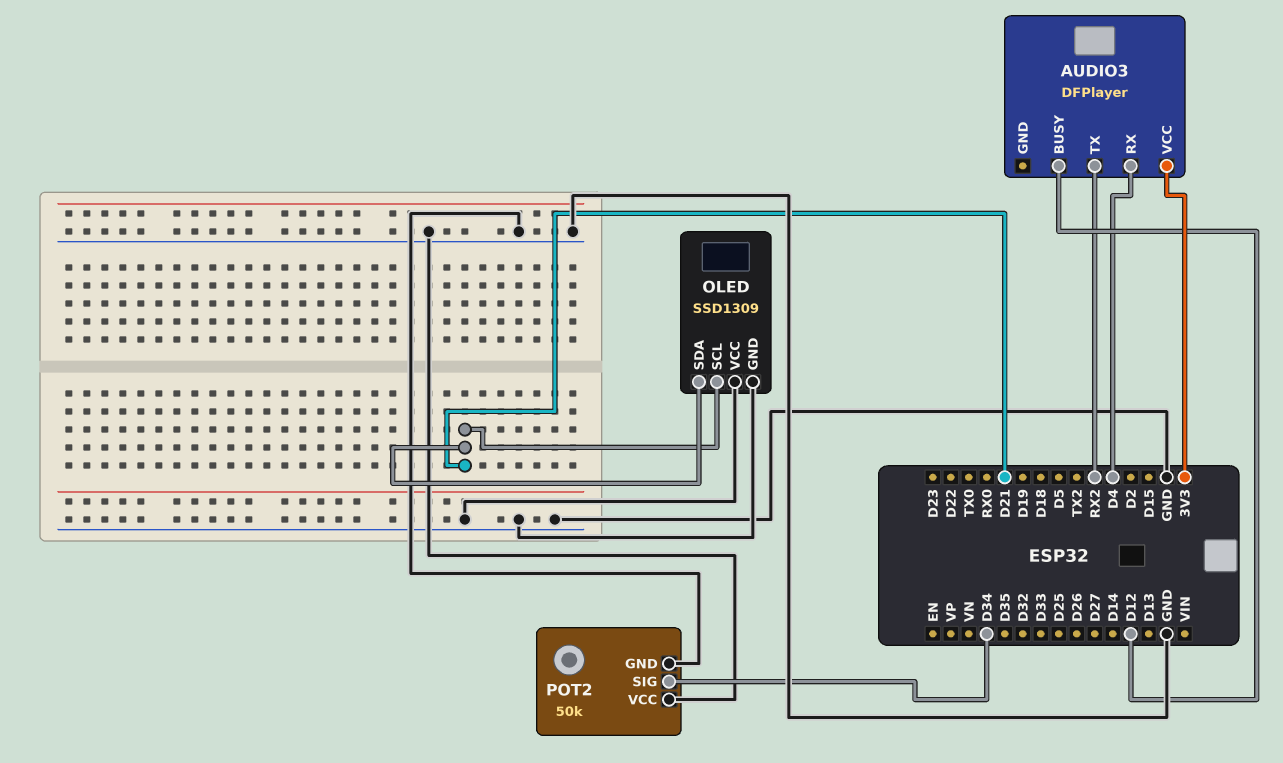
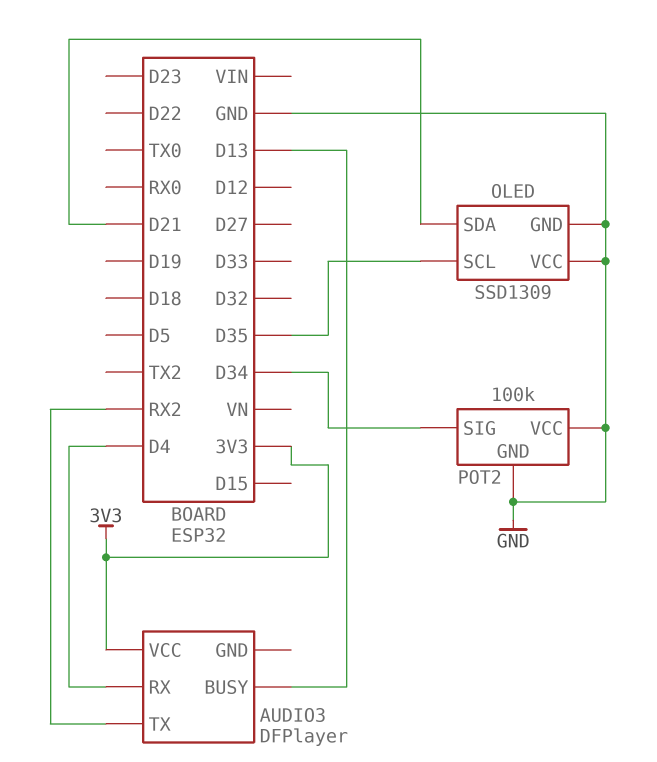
AUDIO3 pin BUSY: D12 -> D13
OLED pin SCL: D21 -> D35
POT2: 50k -> 100k

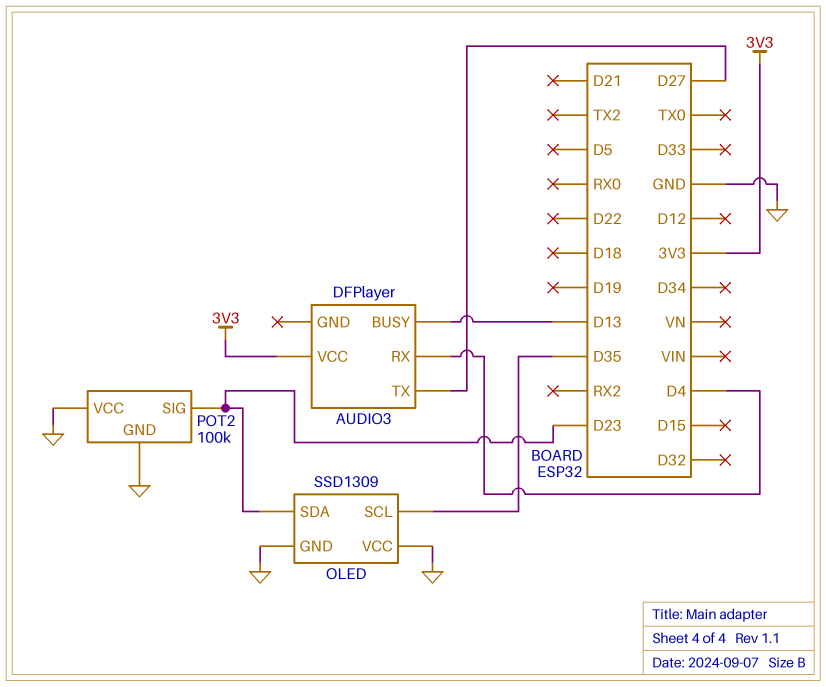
AUDIO3 pin TX: RX2 -> D27
OLED pin SDA: D21 -> D23
POT2 pin SIG: D34 -> D23

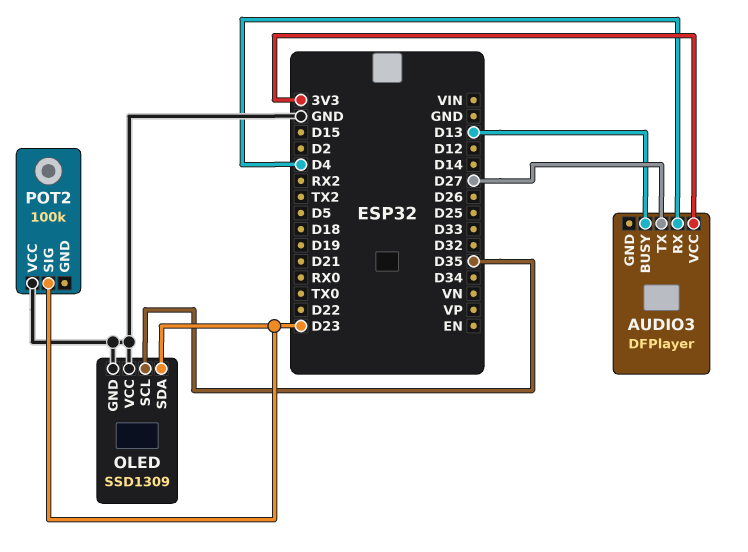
POT2 pin GND: GND -> none

